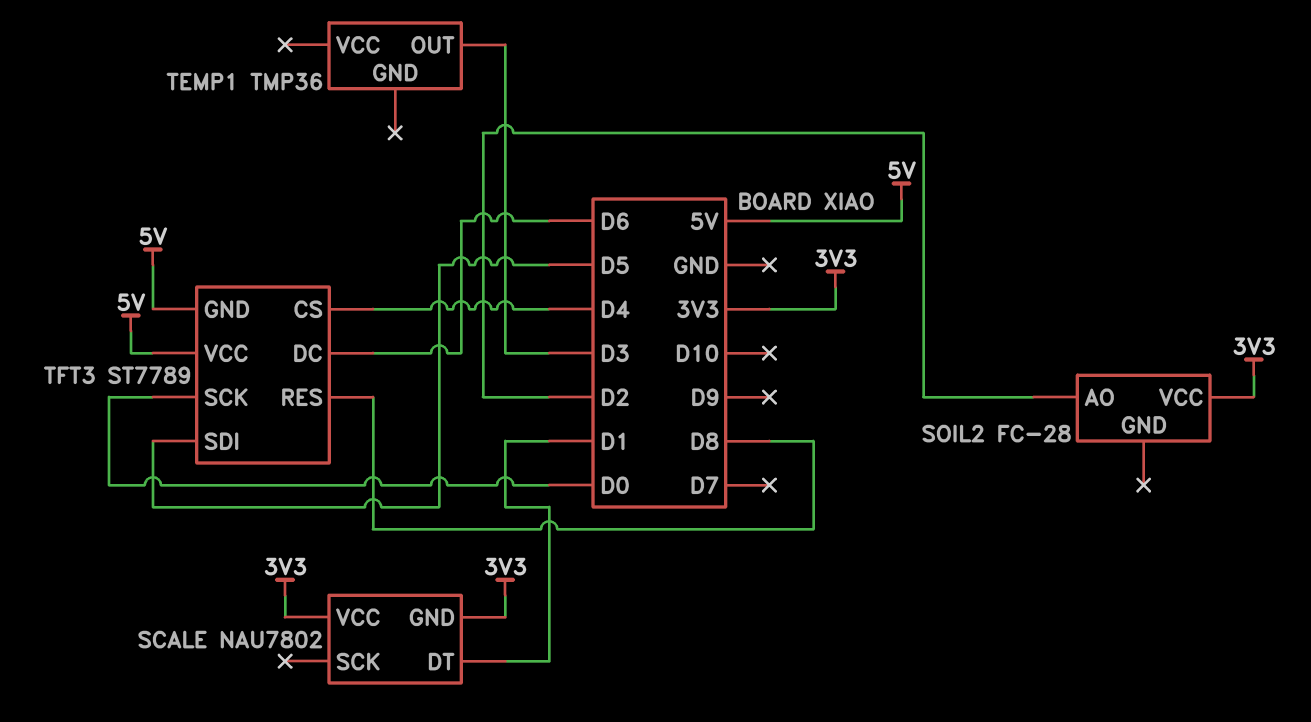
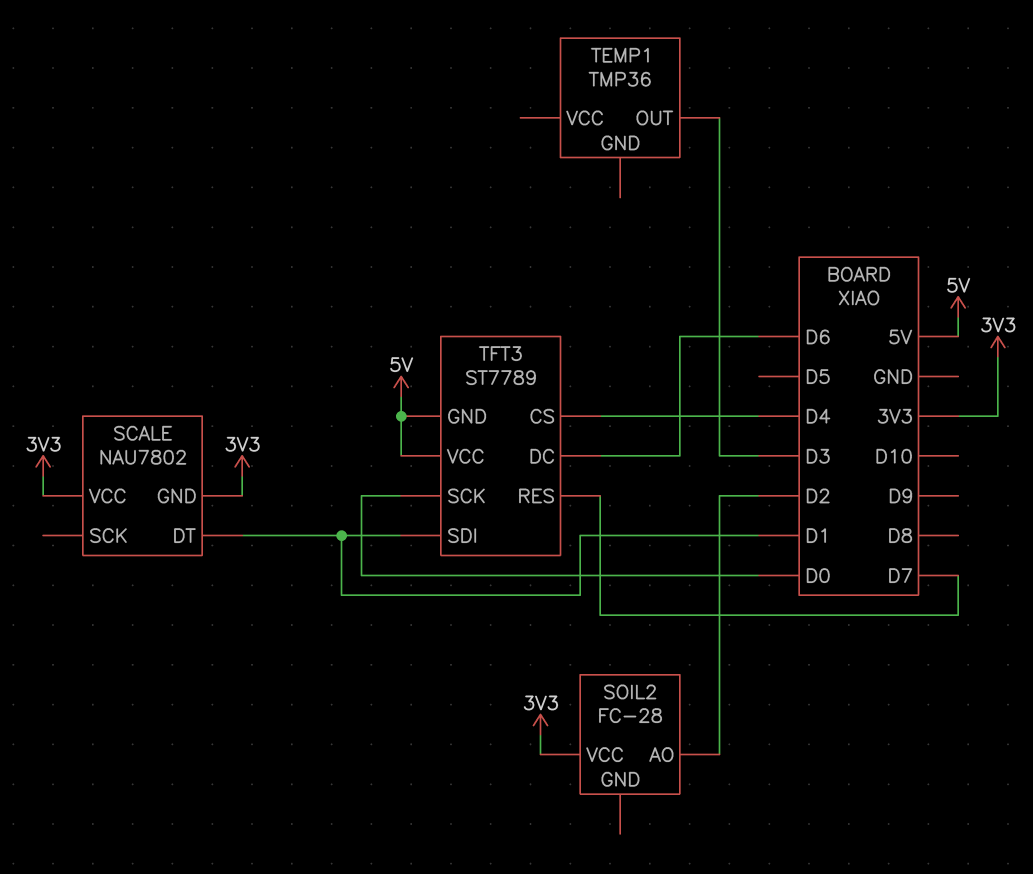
TFT3 pin RES: D8 -> D7
TFT3 pin SDI: D5 -> D1

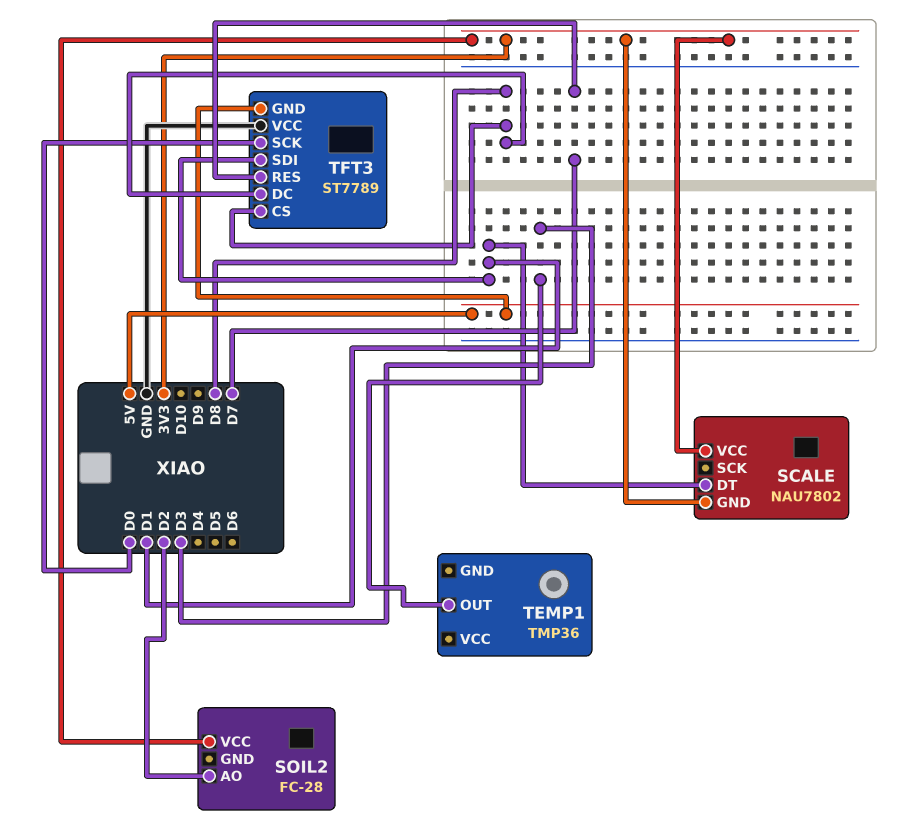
TFT3 pin CS: D4 -> D8
TFT3 pin DC: D6 -> D8
TFT3 pin VCC: 5V -> GND

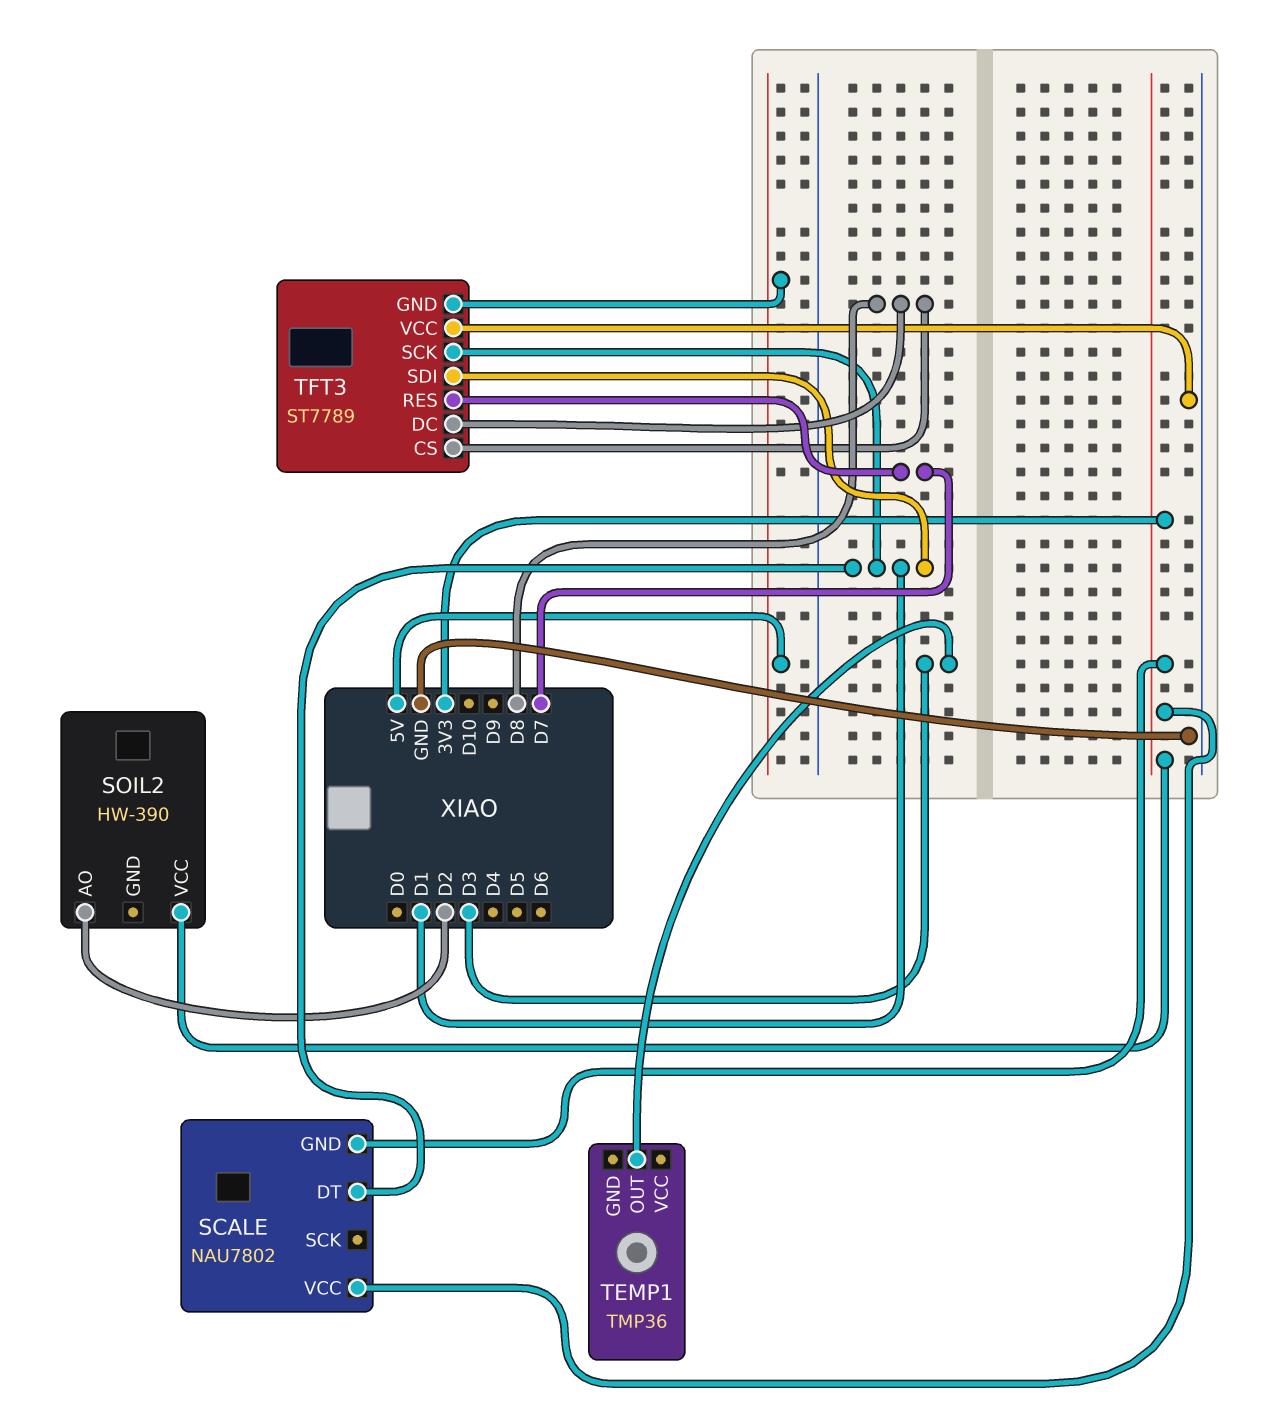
SOIL2: FC-28 -> HW-390
TFT3 pin SCK: D0 -> D1

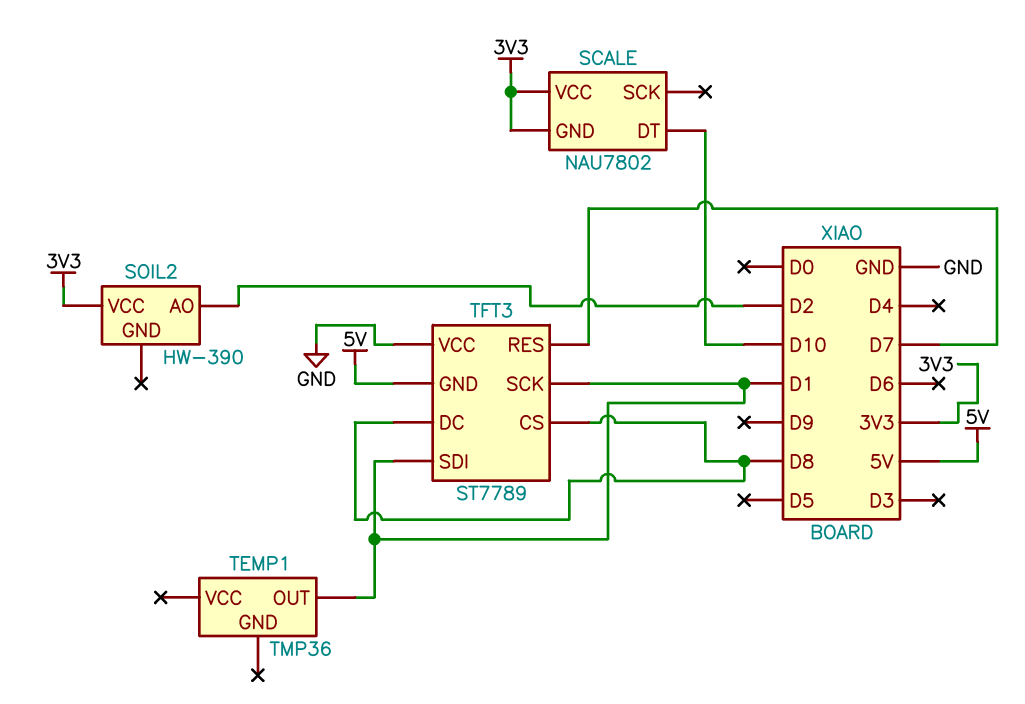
SCALE pin DT: D1 -> D10
TEMP1 pin OUT: D3 -> D1

